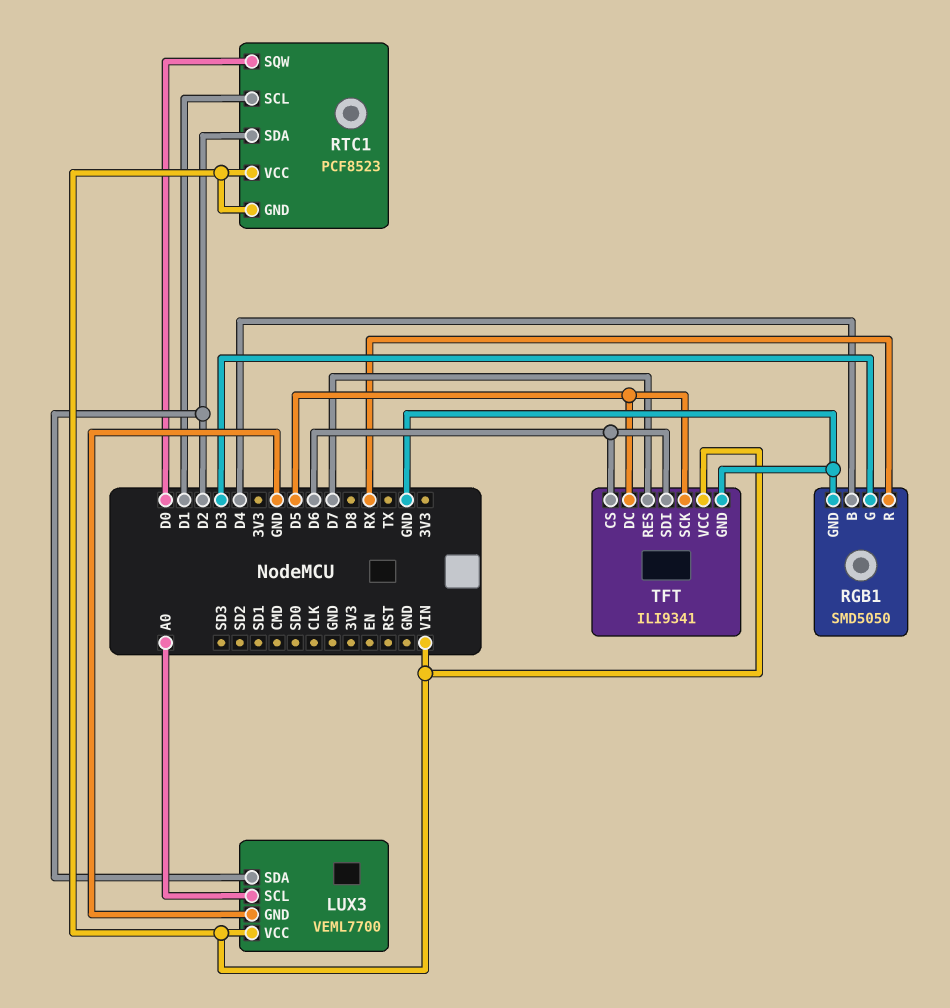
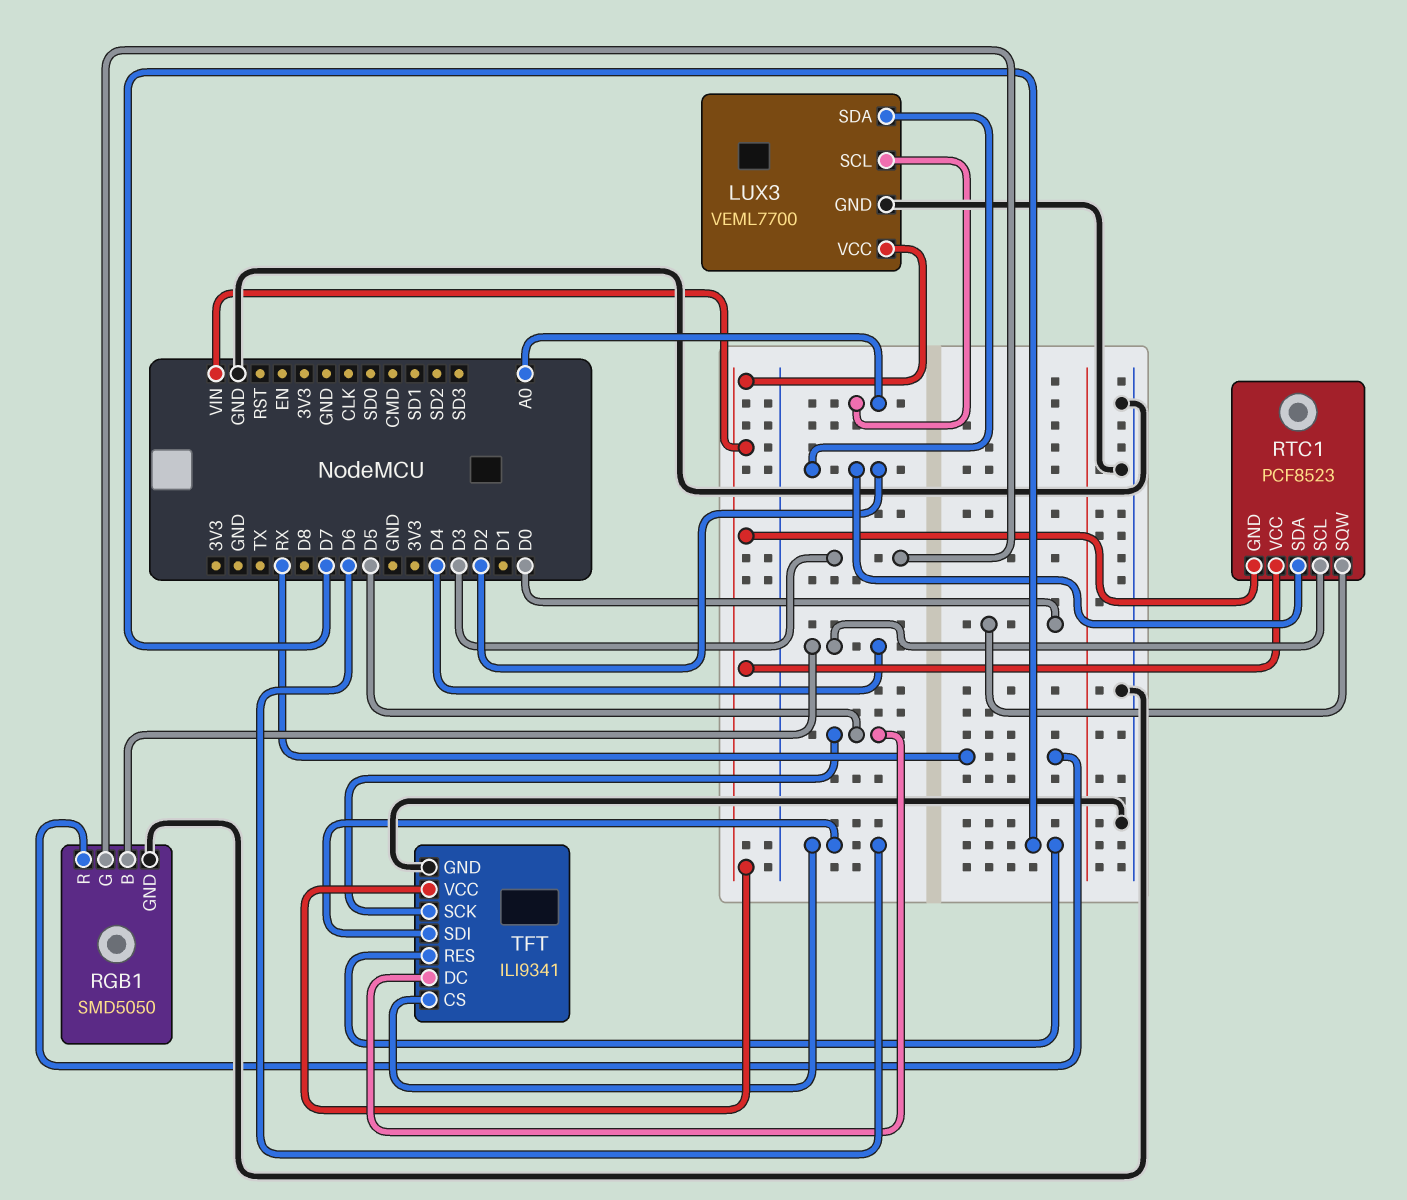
RTC1 pin SCL: D1 -> D4

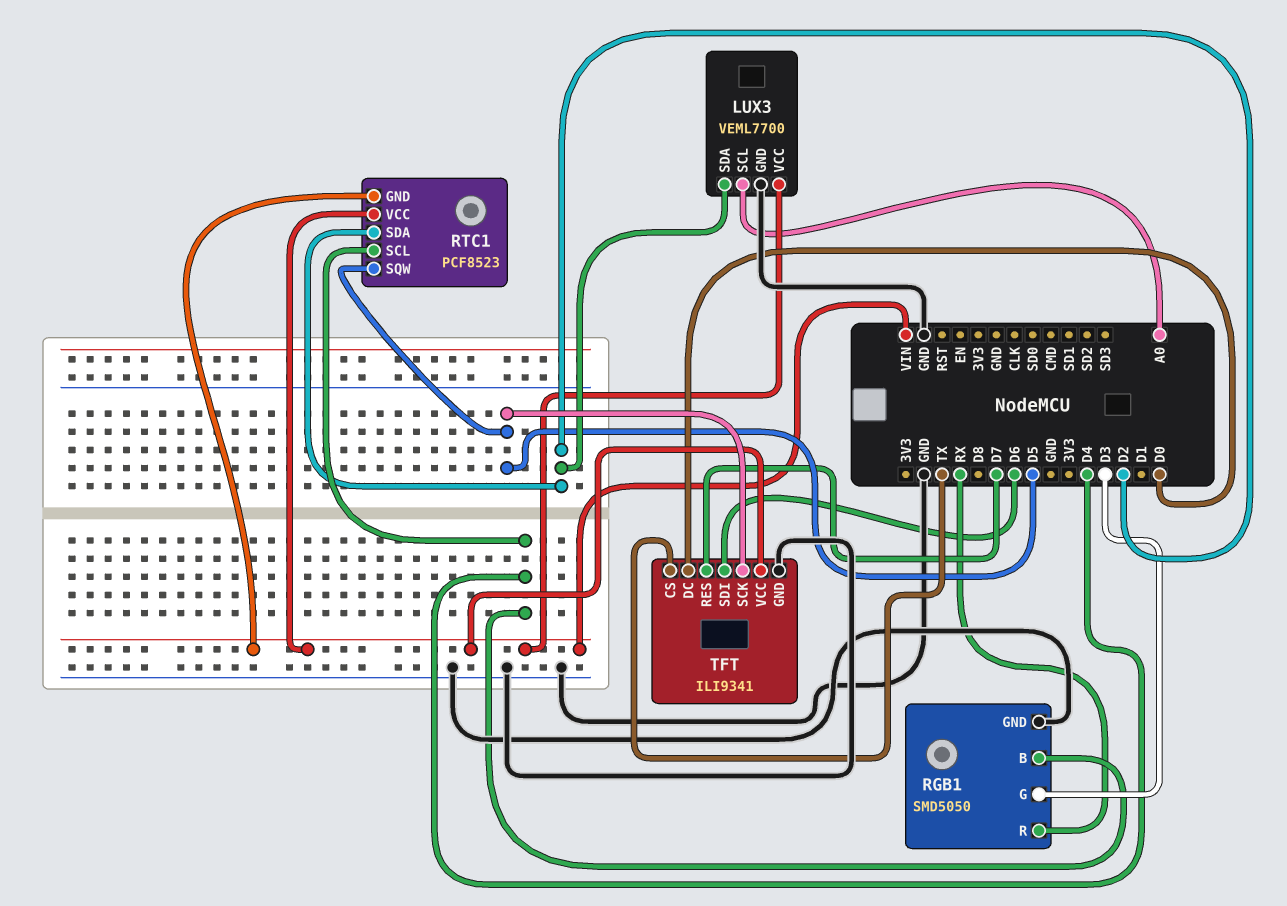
RTC1 pin SQW: D0 -> D5
TFT pin CS: D6 -> TX
TFT pin DC: D5 -> D0

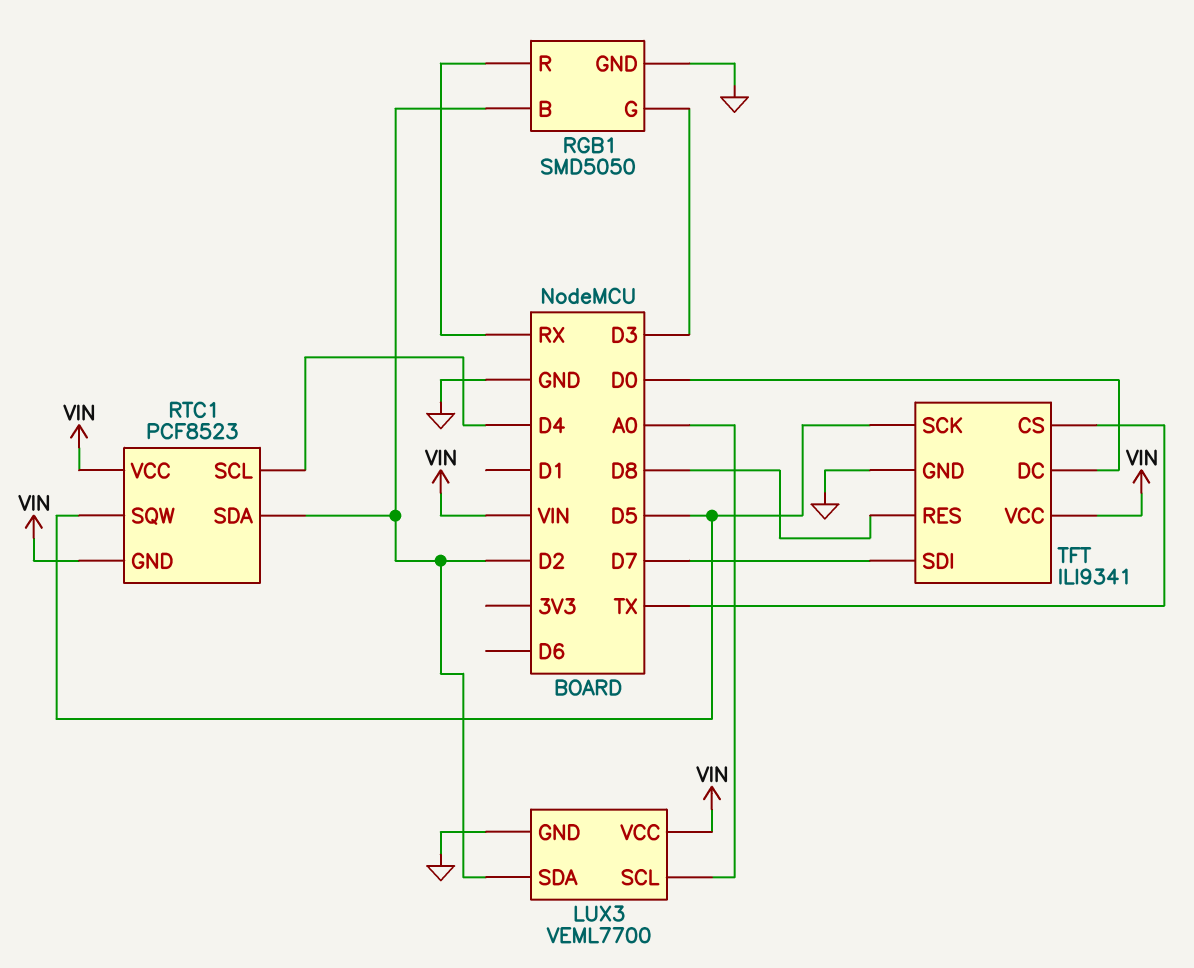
RGB1 pin B: D4 -> D2
TFT pin RES: D7 -> D8
TFT pin SDI: D6 -> D7

